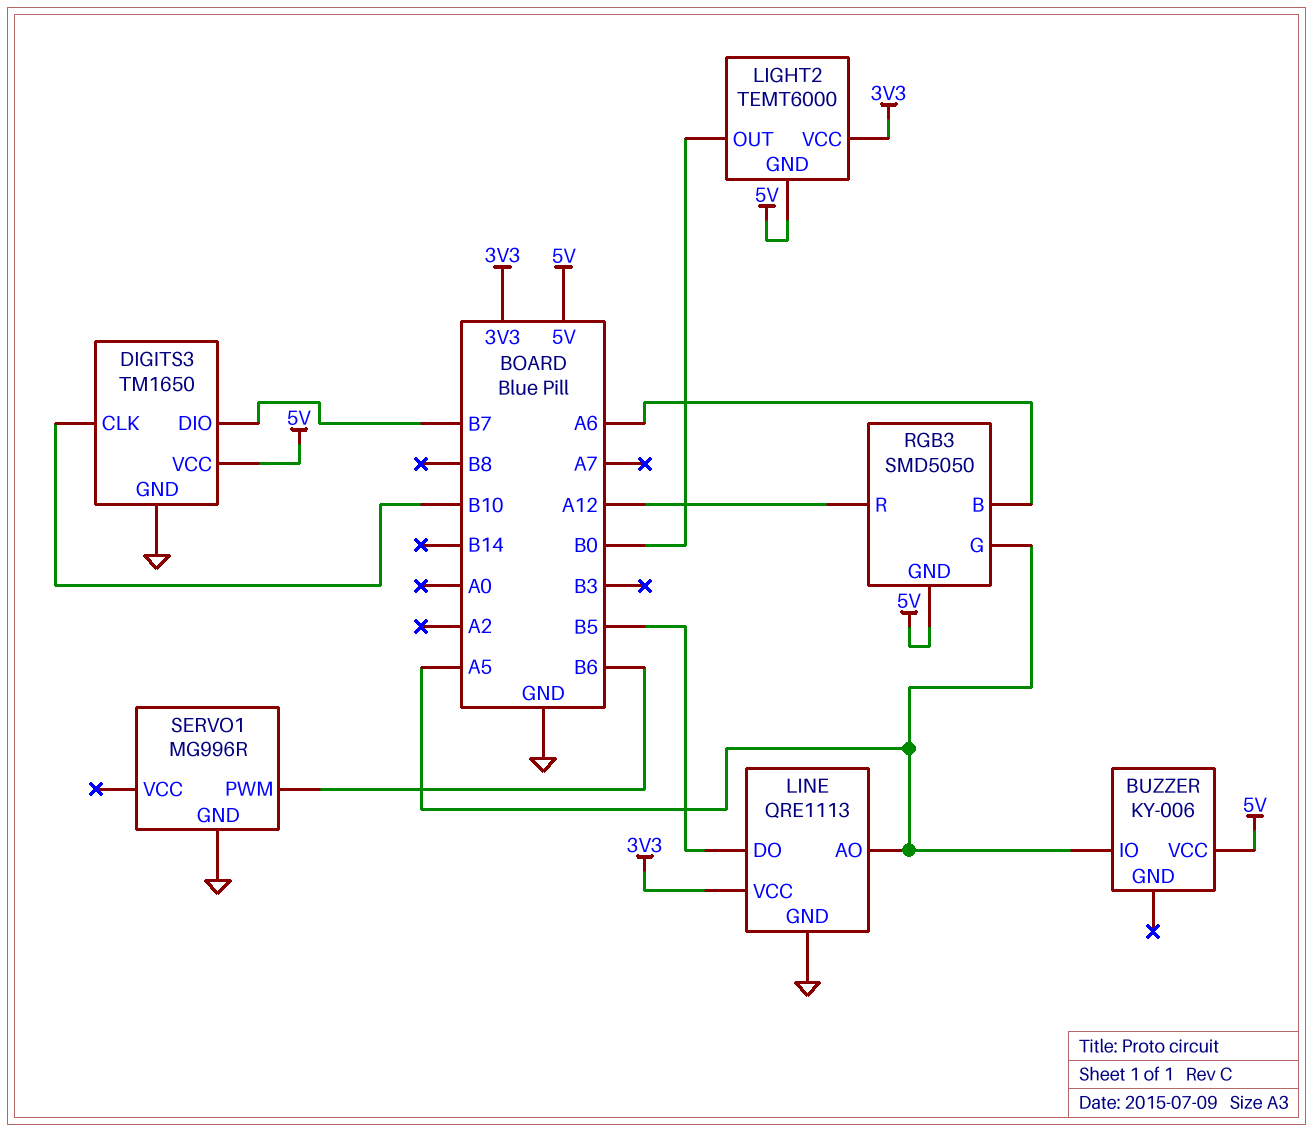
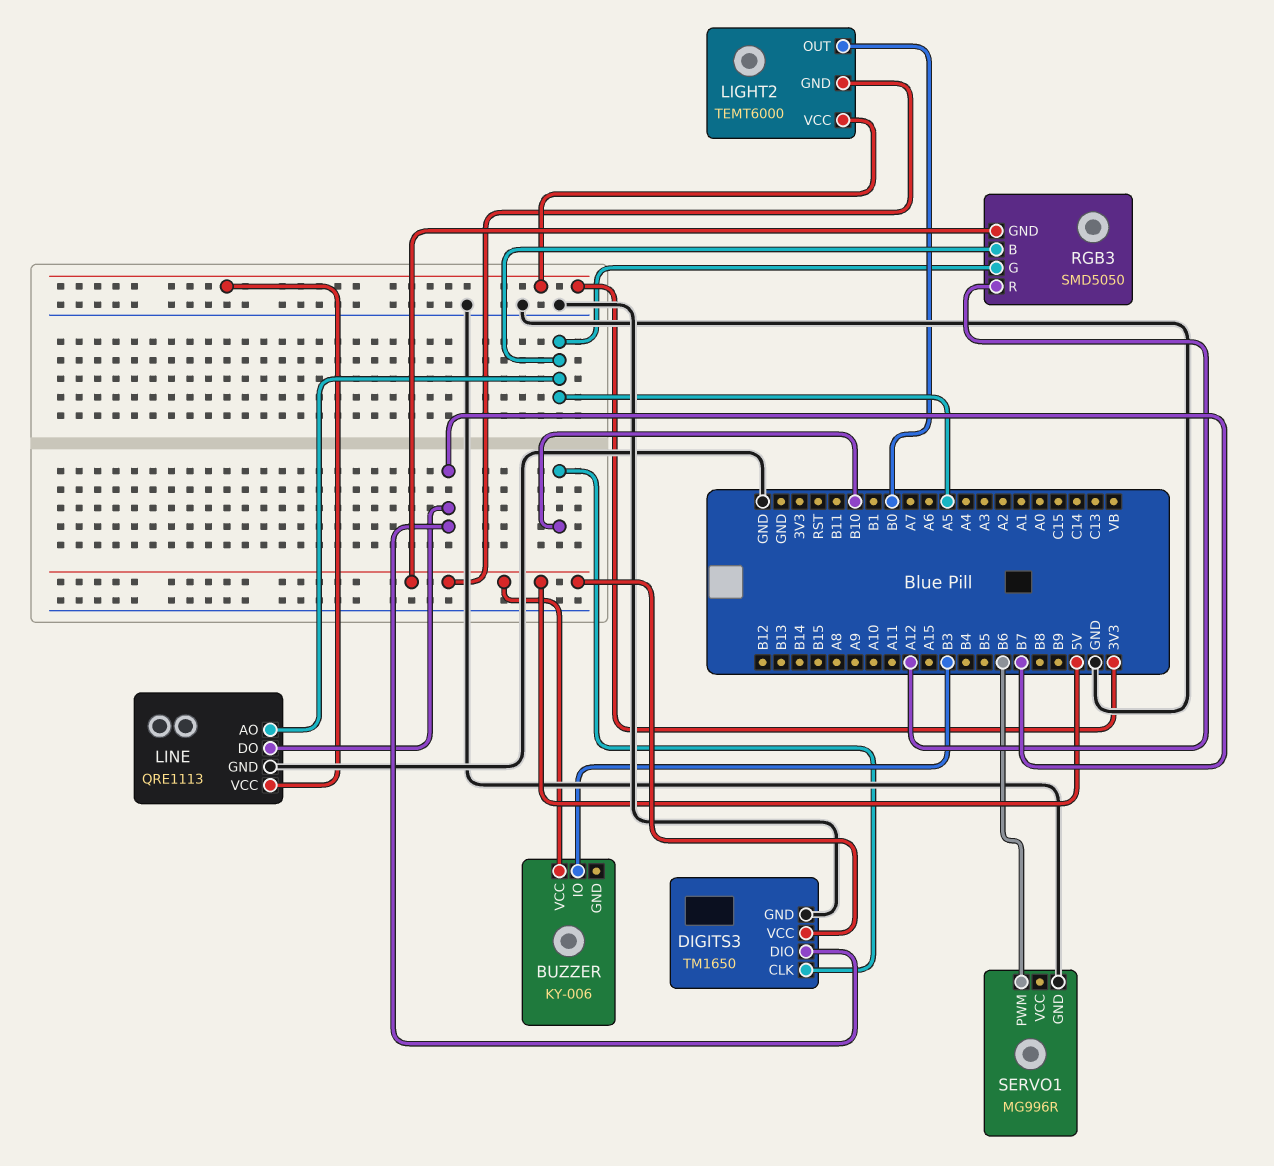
BUZZER pin IO: A5 -> B3
LINE pin DO: B5 -> B7
RGB3 pin B: A6 -> A5

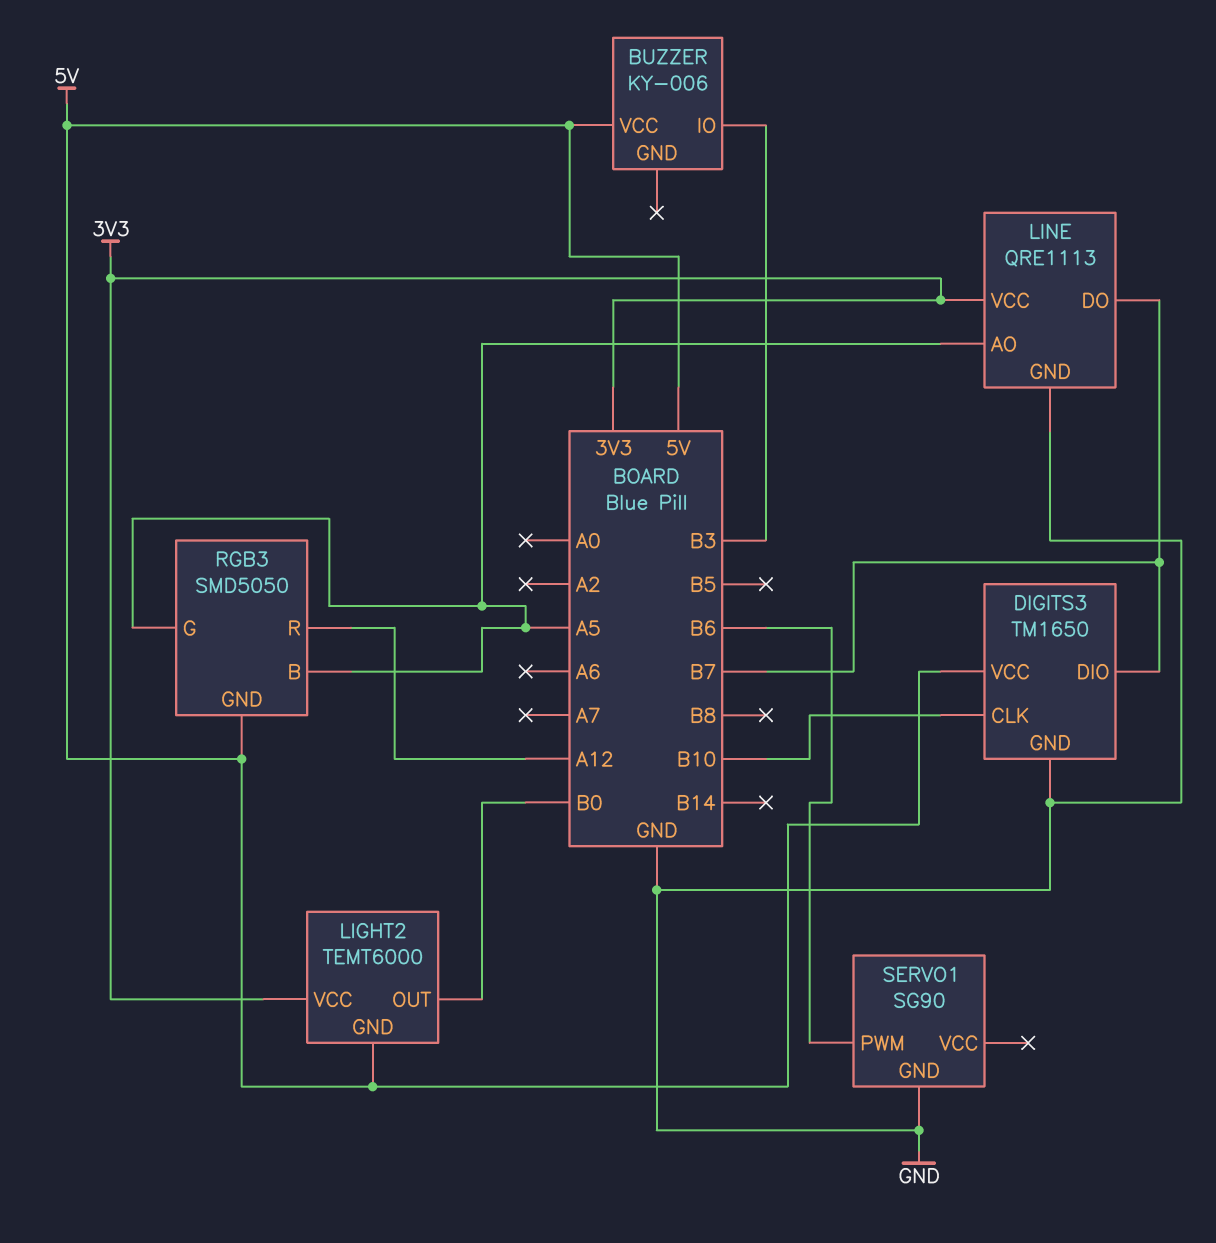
SERVO1: MG996R -> SG90

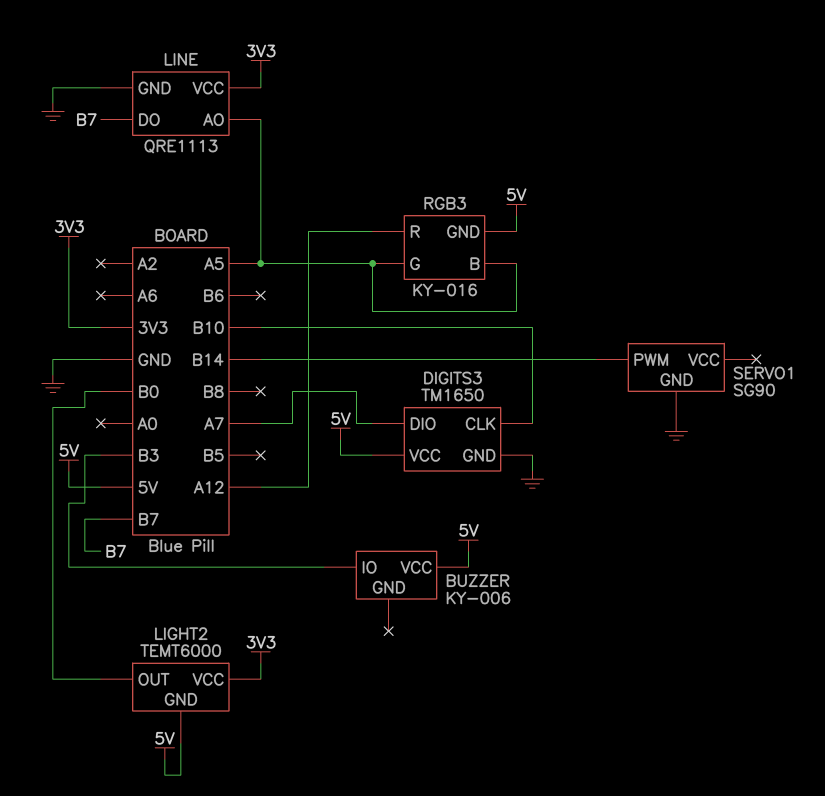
DIGITS3 pin DIO: B7 -> A7
RGB3: SMD5050 -> KY-016
SERVO1 pin PWM: B6 -> B14

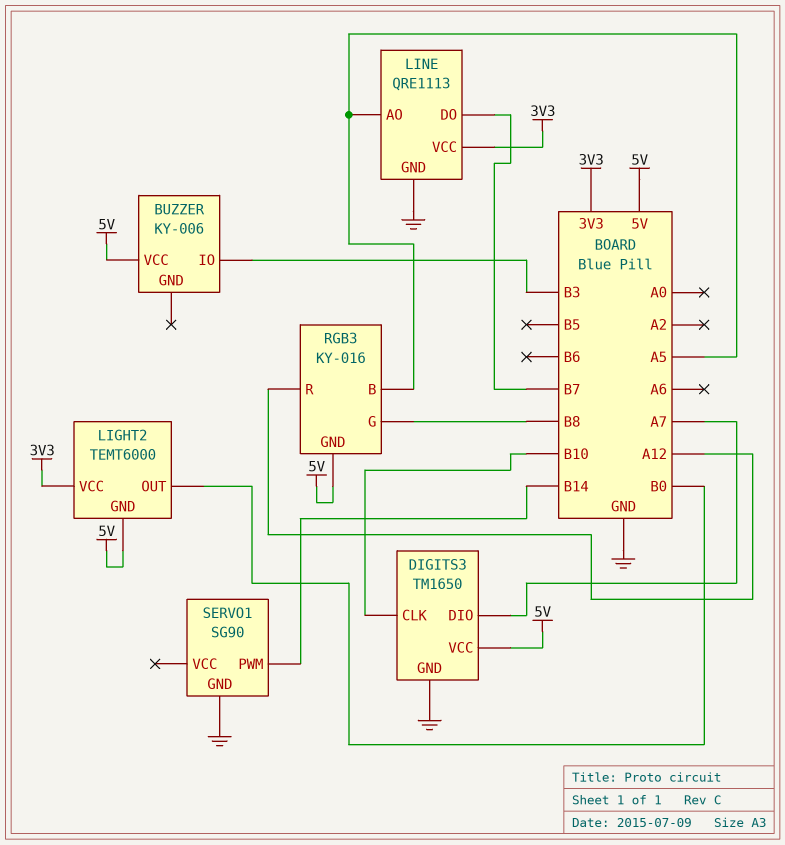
RGB3 pin G: A5 -> B8

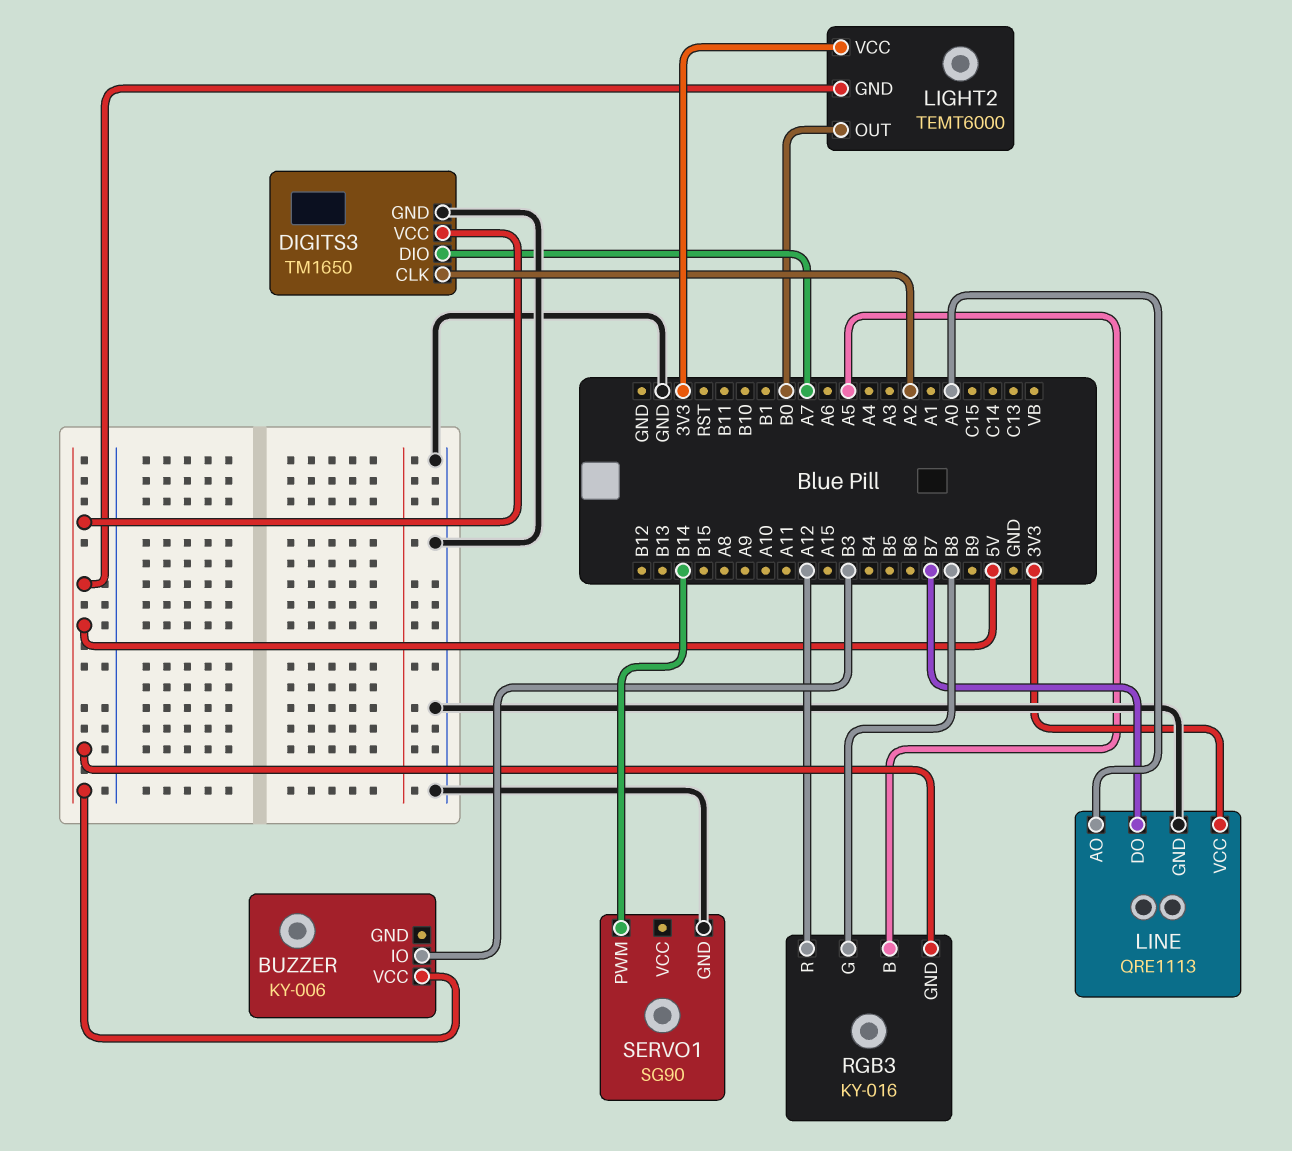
DIGITS3 pin CLK: B10 -> A2
LINE pin AO: A5 -> A0

